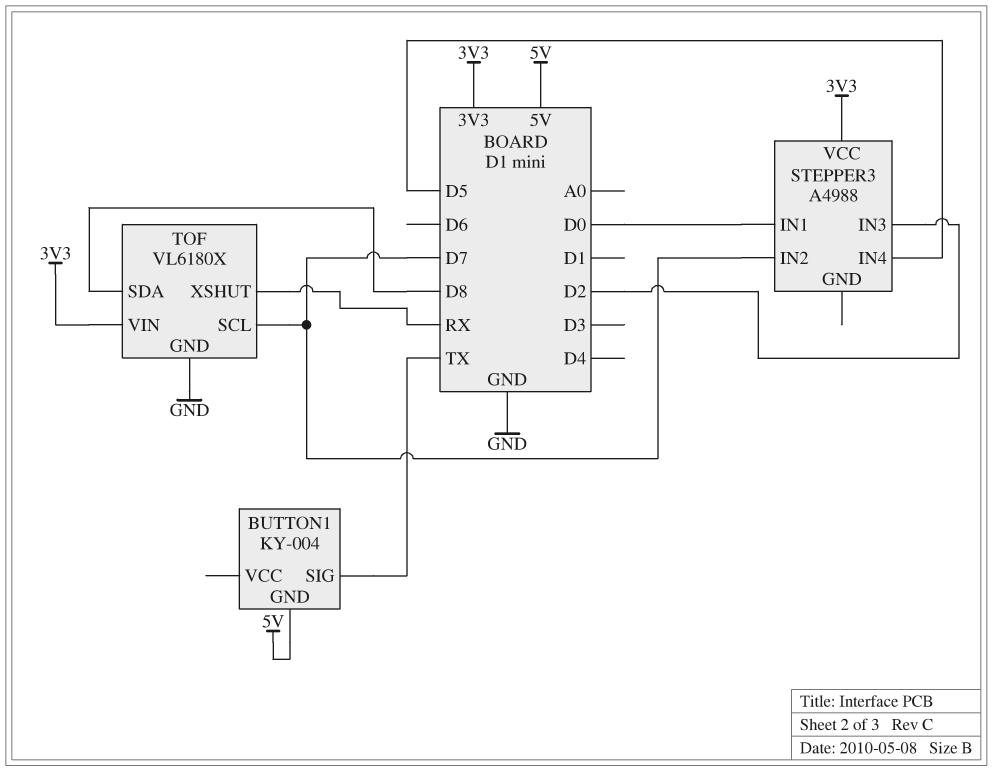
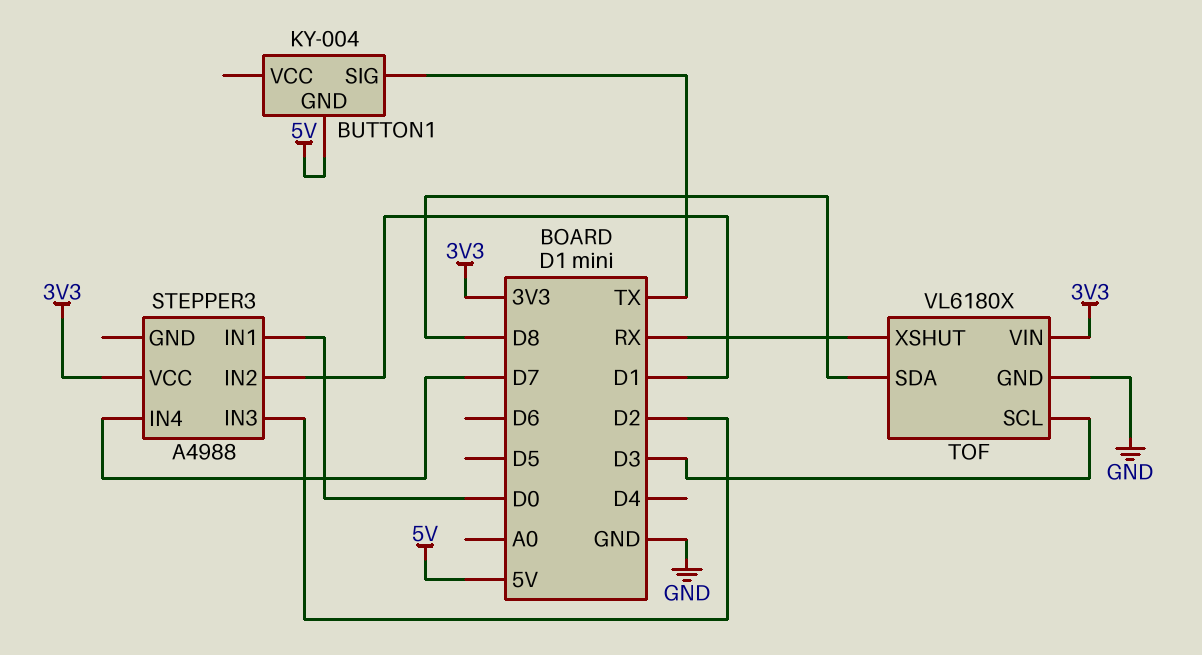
STEPPER3 pin IN2: D7 -> D1
STEPPER3 pin IN4: D5 -> D7
TOF pin SCL: D7 -> D3

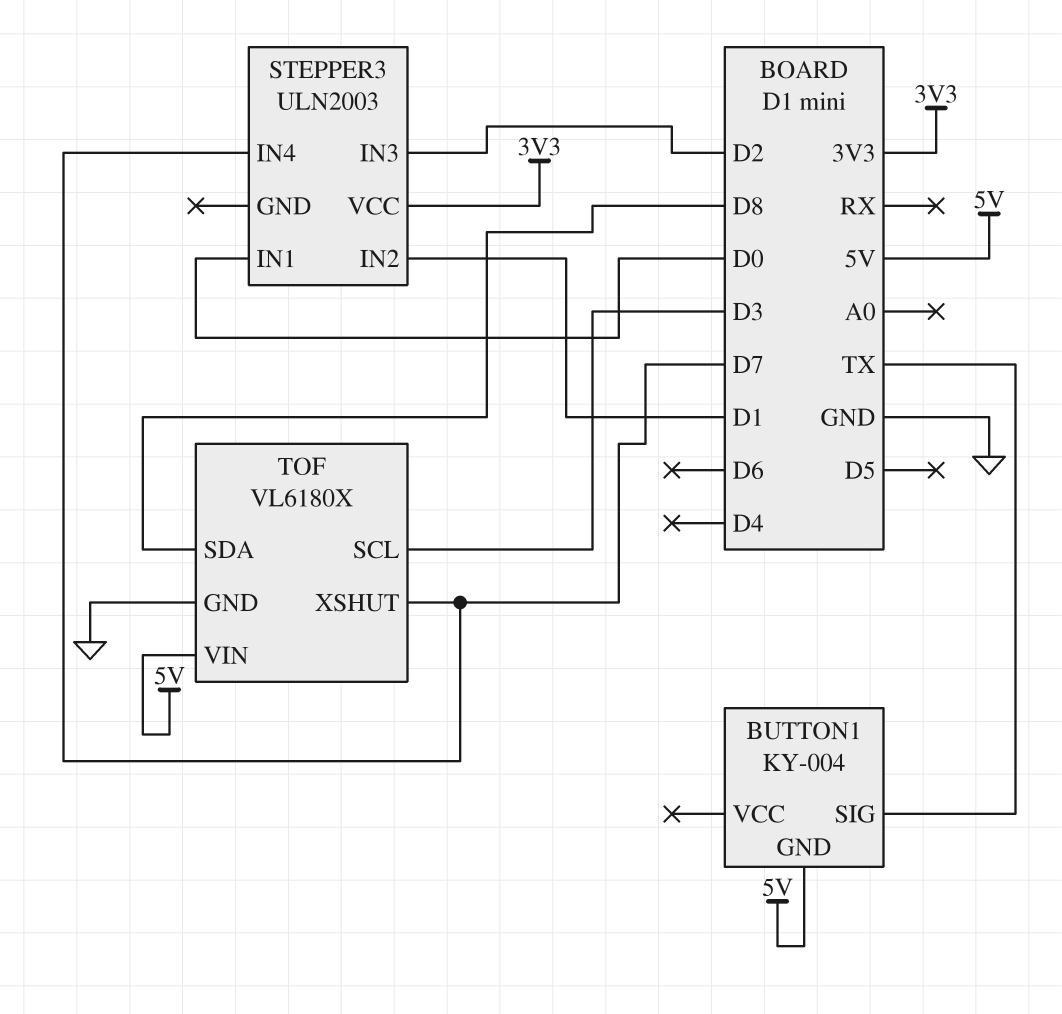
STEPPER3: A4988 -> ULN2003
TOF pin VIN: 3V3 -> 5V
TOF pin XSHUT: RX -> D7

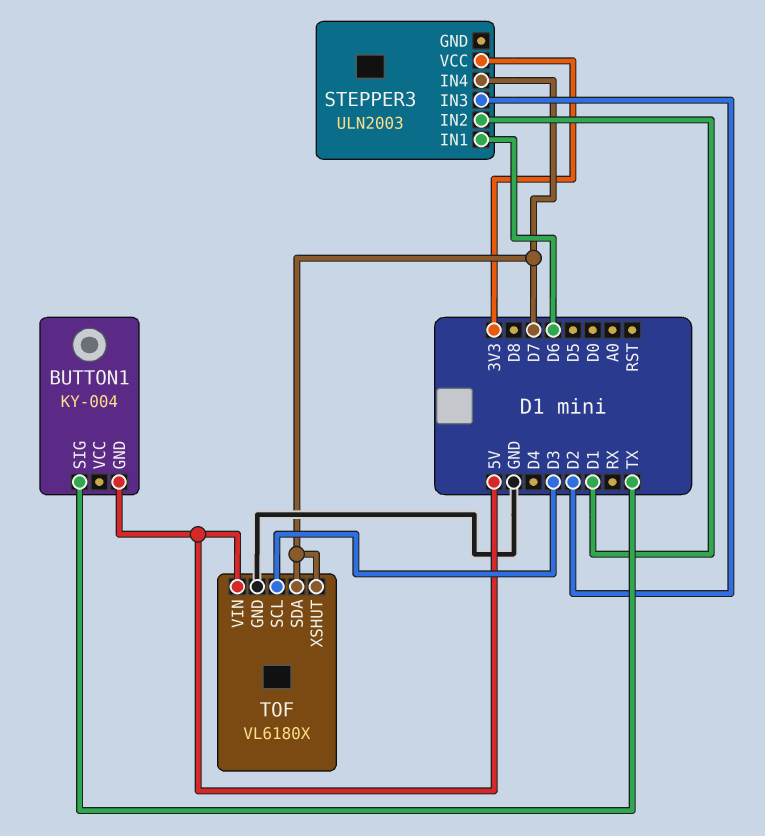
STEPPER3 pin IN1: D0 -> D6
TOF pin SDA: D8 -> D7

